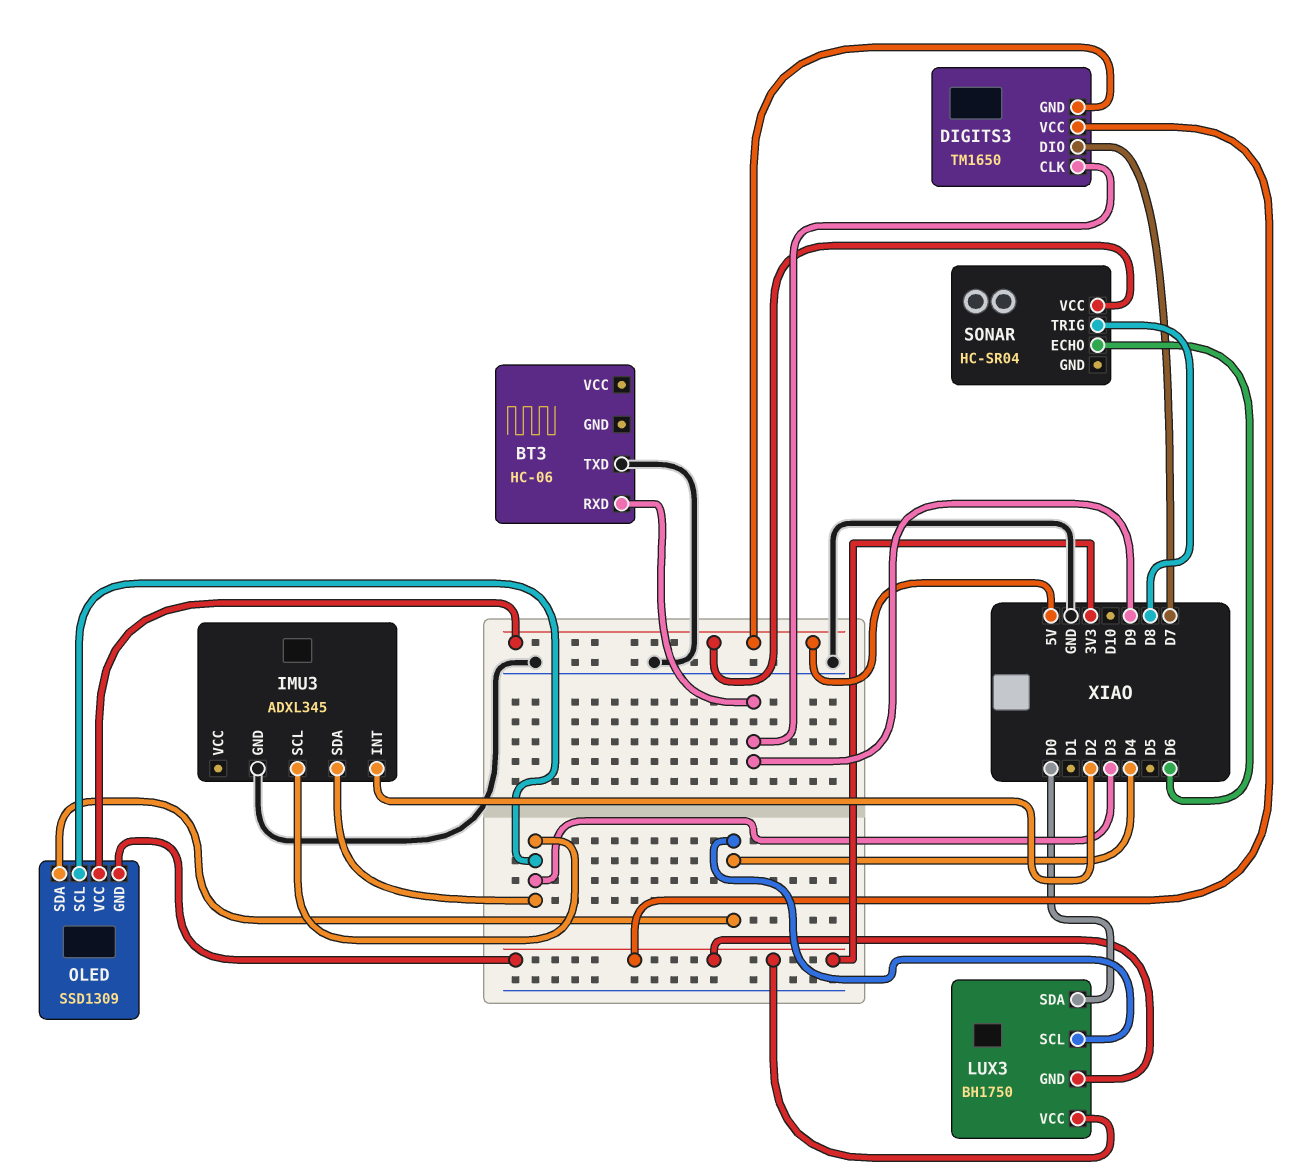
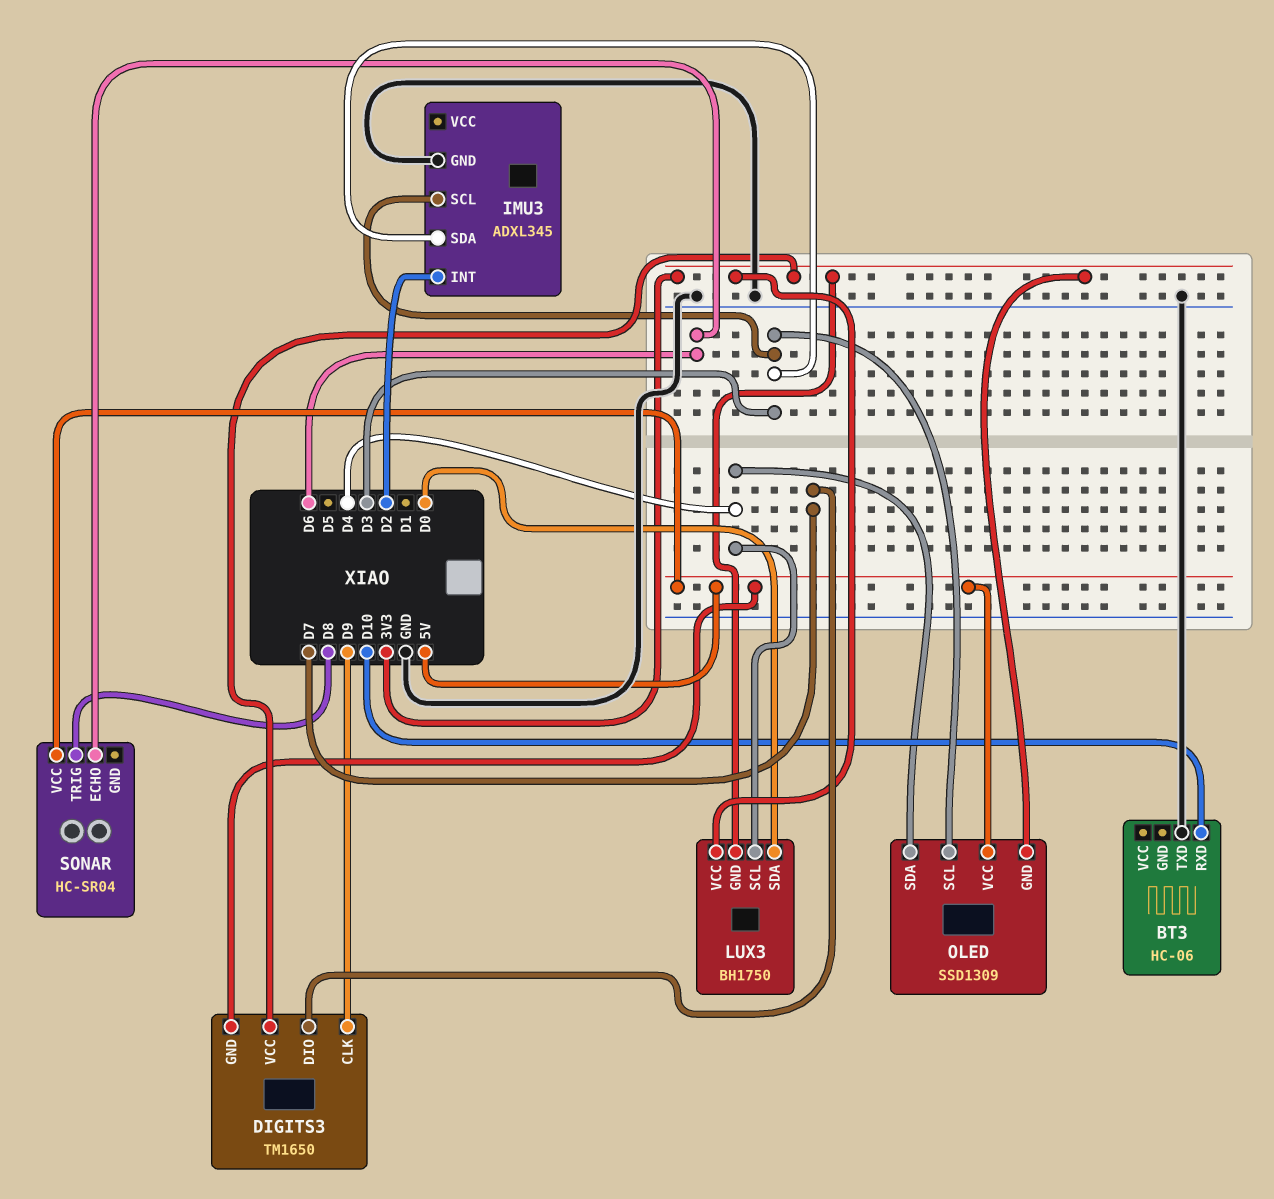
BT3 pin RXD: D9 -> D10

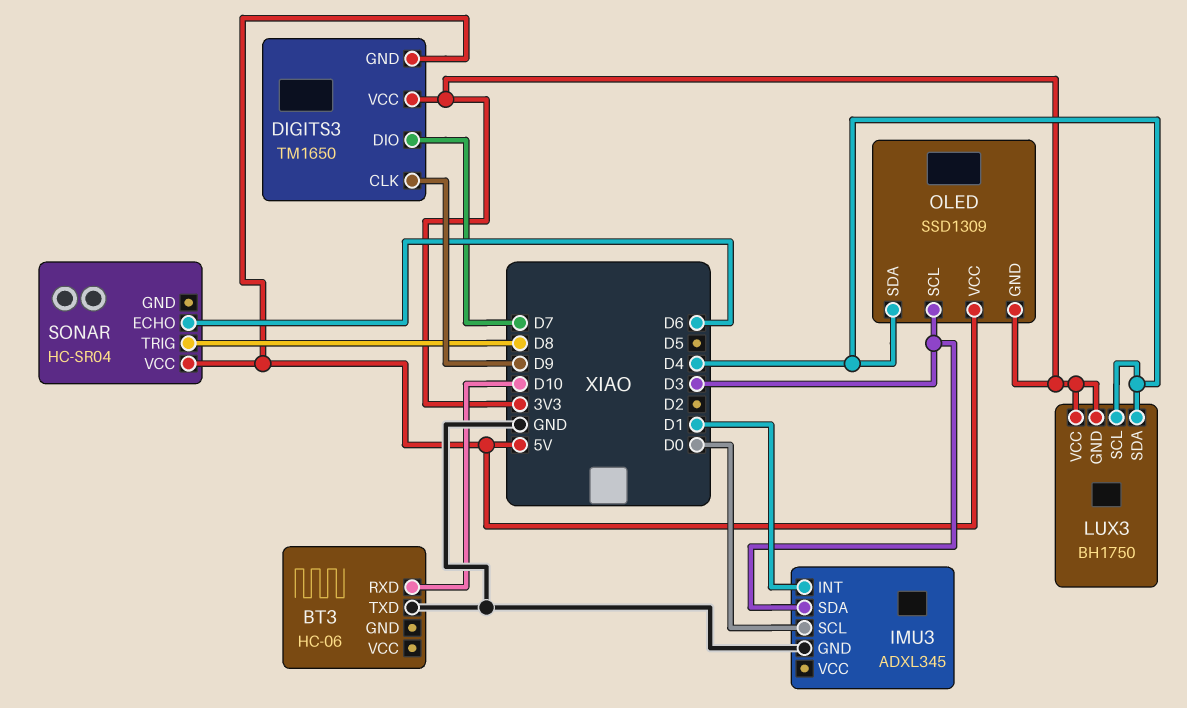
IMU3 pin INT: D2 -> D1
IMU3 pin SCL: D3 -> D0
LUX3 pin SDA: D0 -> D4

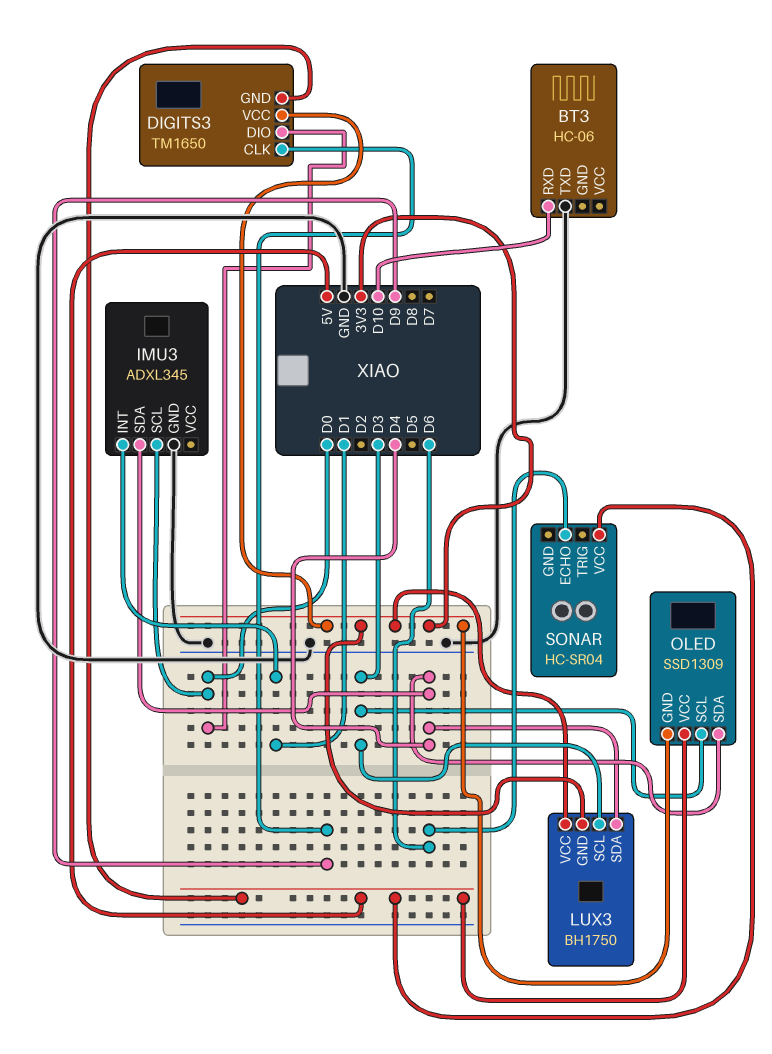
DIGITS3 pin DIO: D7 -> D0
IMU3 pin SDA: D3 -> D4
LUX3 pin SCL: D4 -> D3
SONAR pin TRIG: D8 -> none

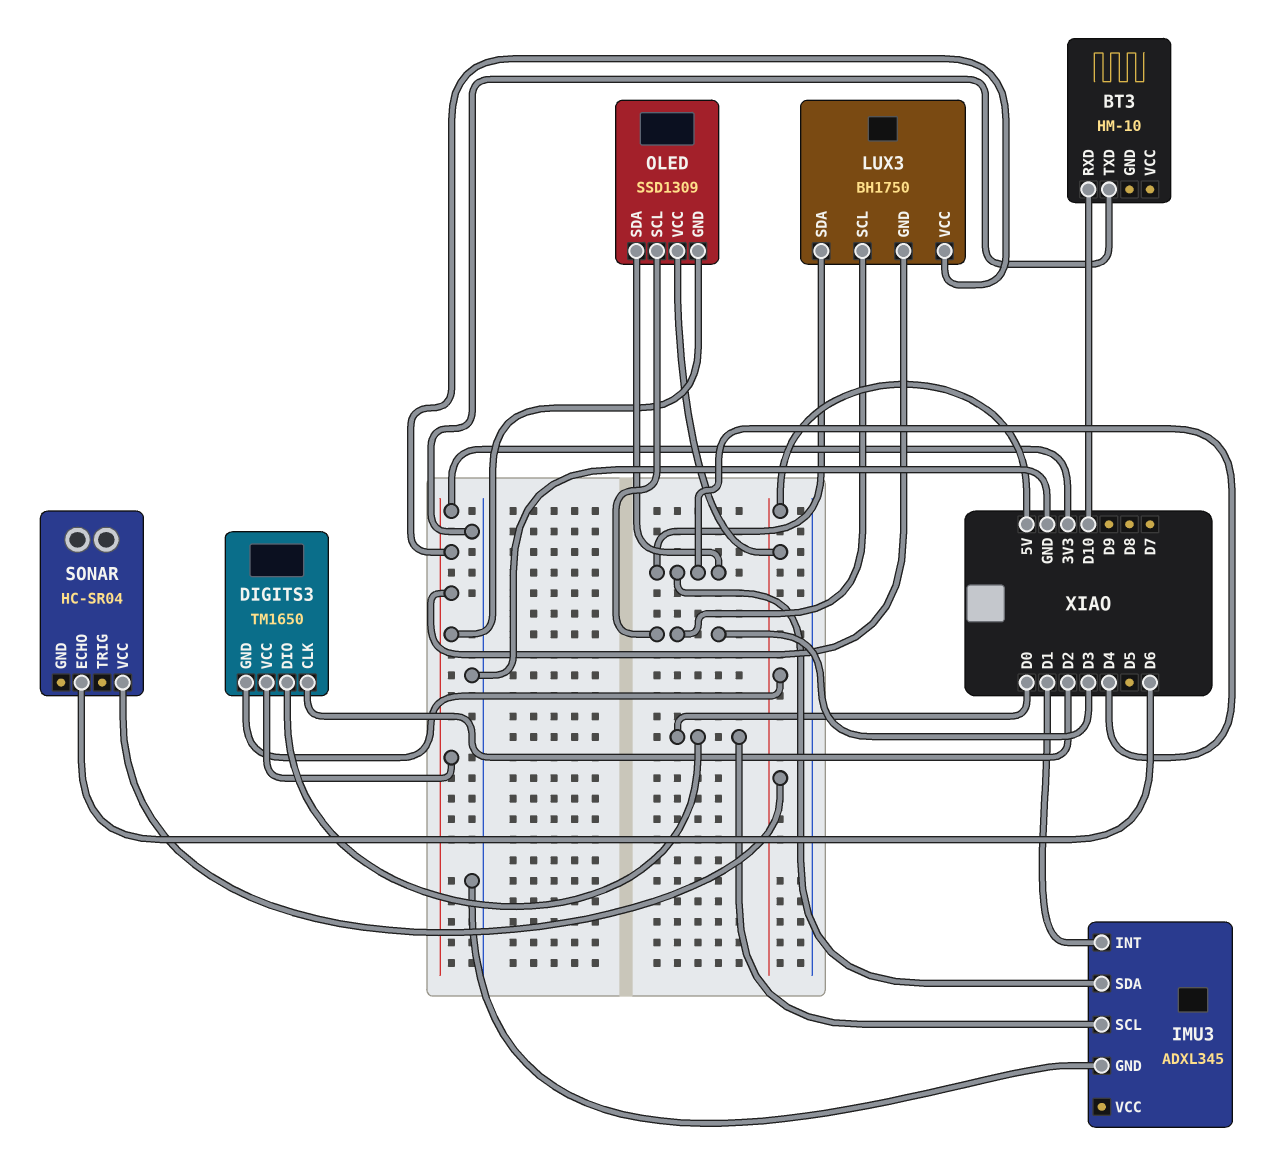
BT3: HC-06 -> HM-10
DIGITS3 pin CLK: D9 -> D2

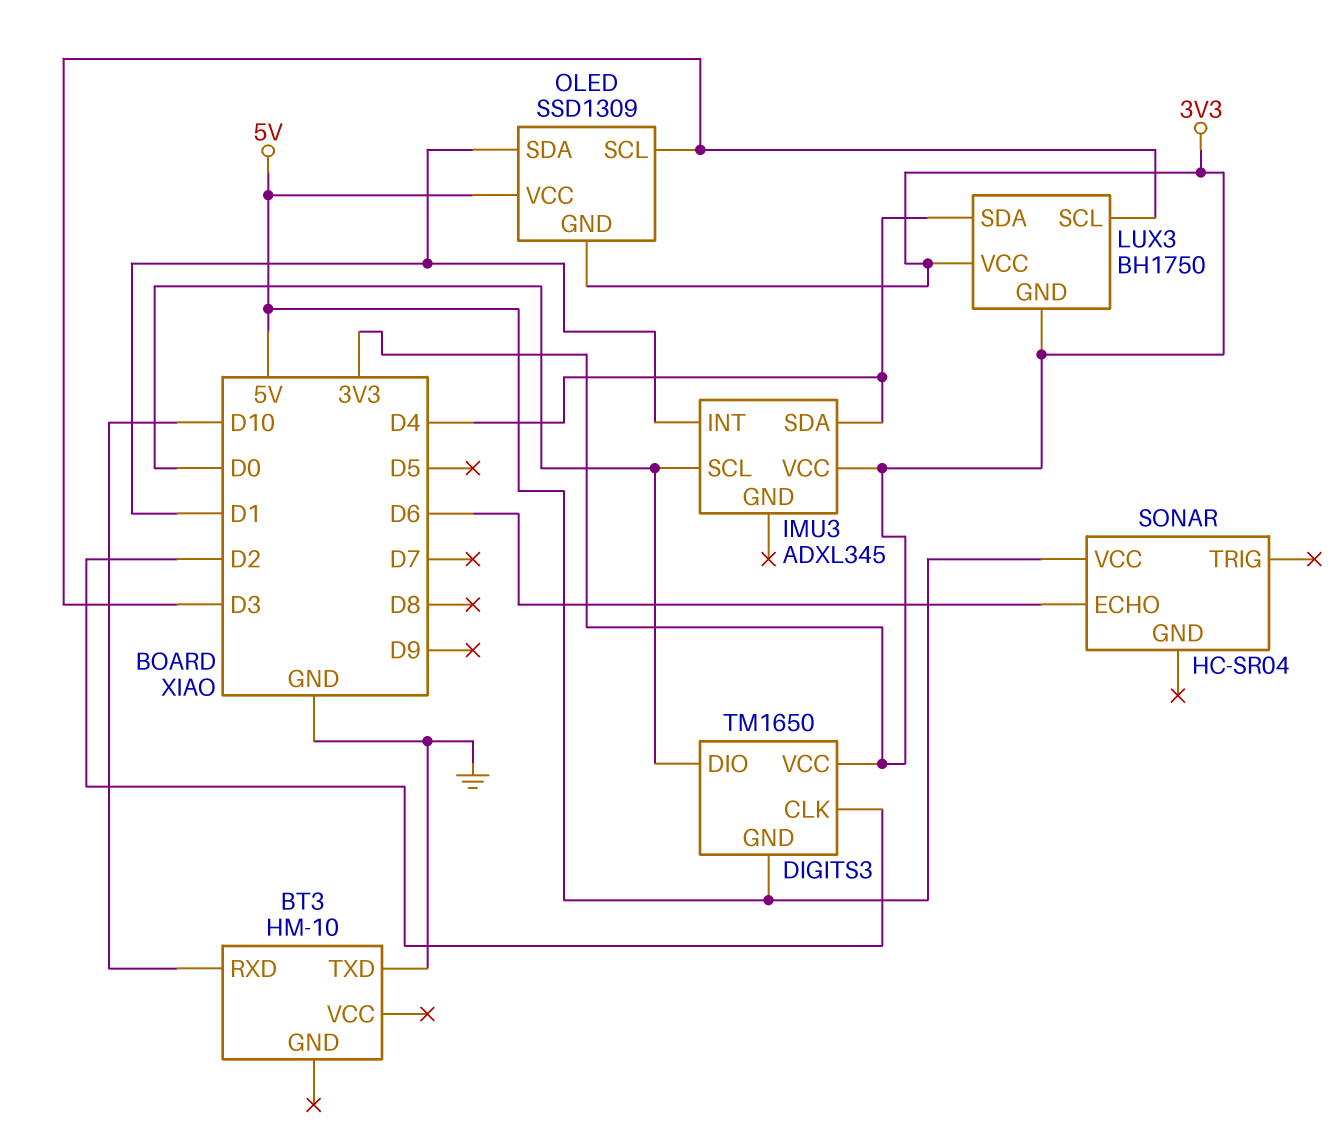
IMU3 pin GND: GND -> none
IMU3 pin VCC: none -> 3V3
OLED pin SDA: D4 -> D1

